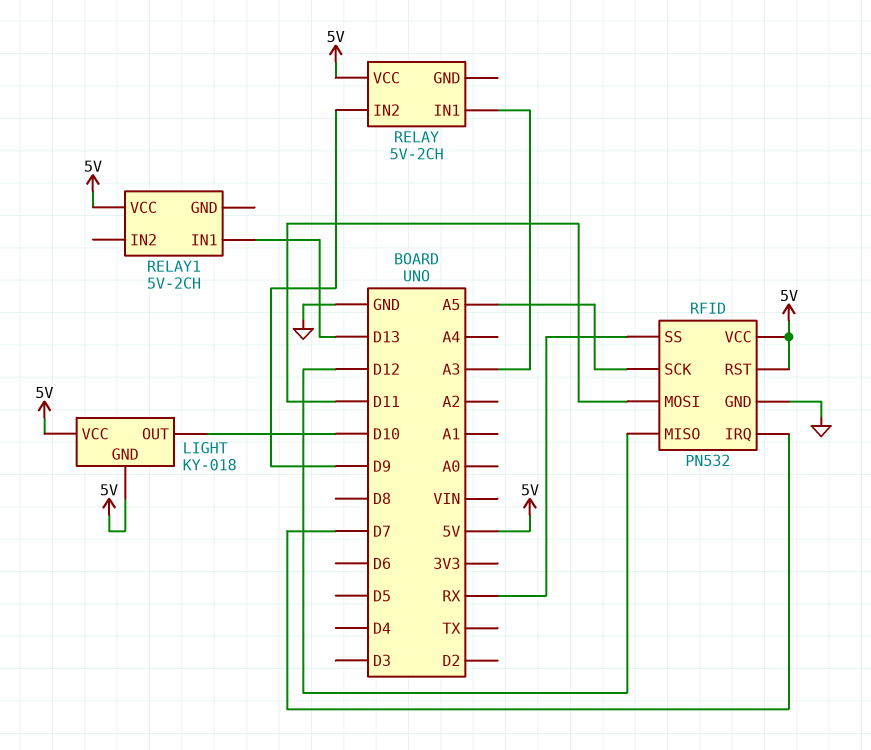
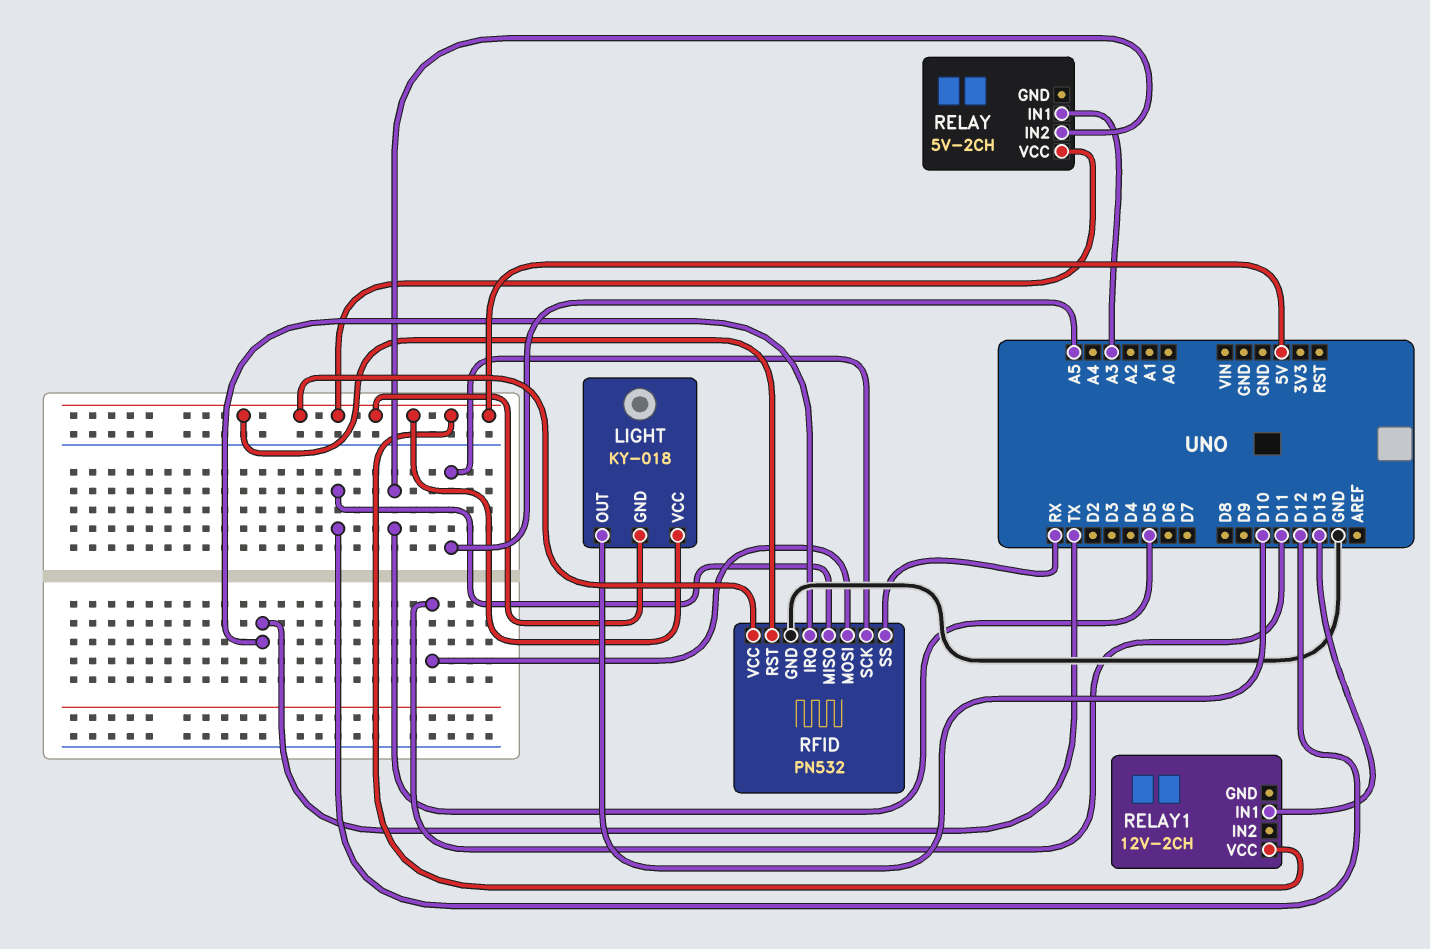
RELAY pin IN2: D9 -> D5
RELAY1: 5V-2CH -> 12V-2CH
RFID pin IRQ: D7 -> TX

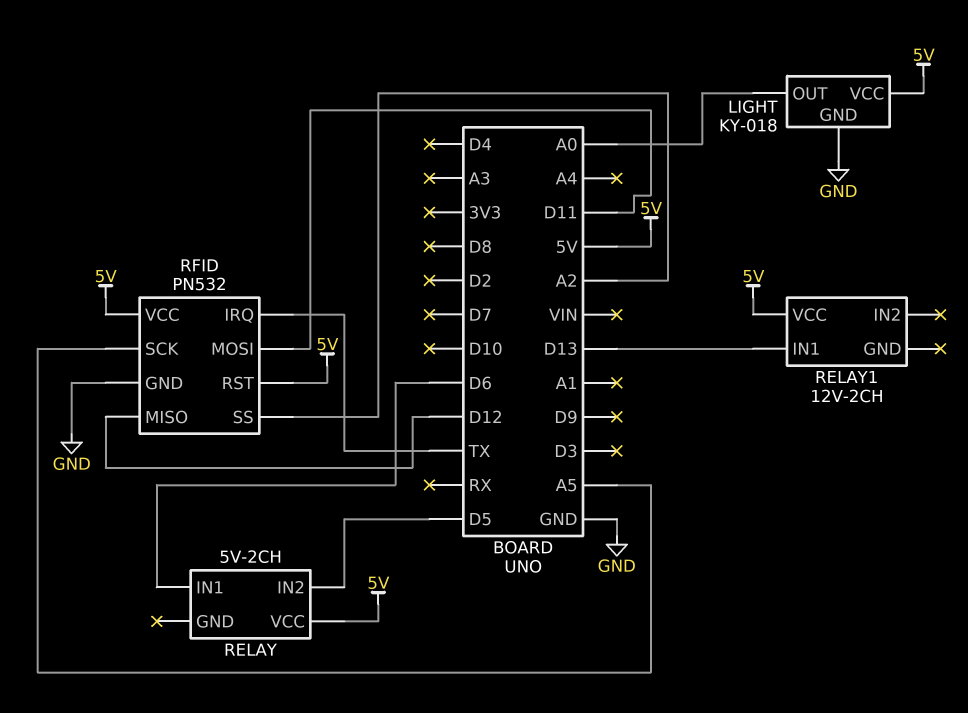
LIGHT pin GND: 5V -> GND
LIGHT pin OUT: D10 -> A0
RELAY pin IN1: A3 -> D6
RFID pin SS: RX -> A2

